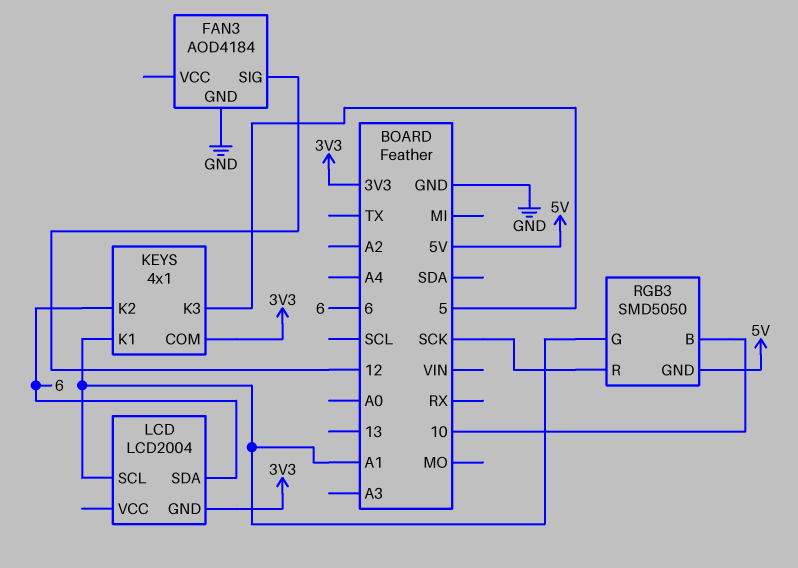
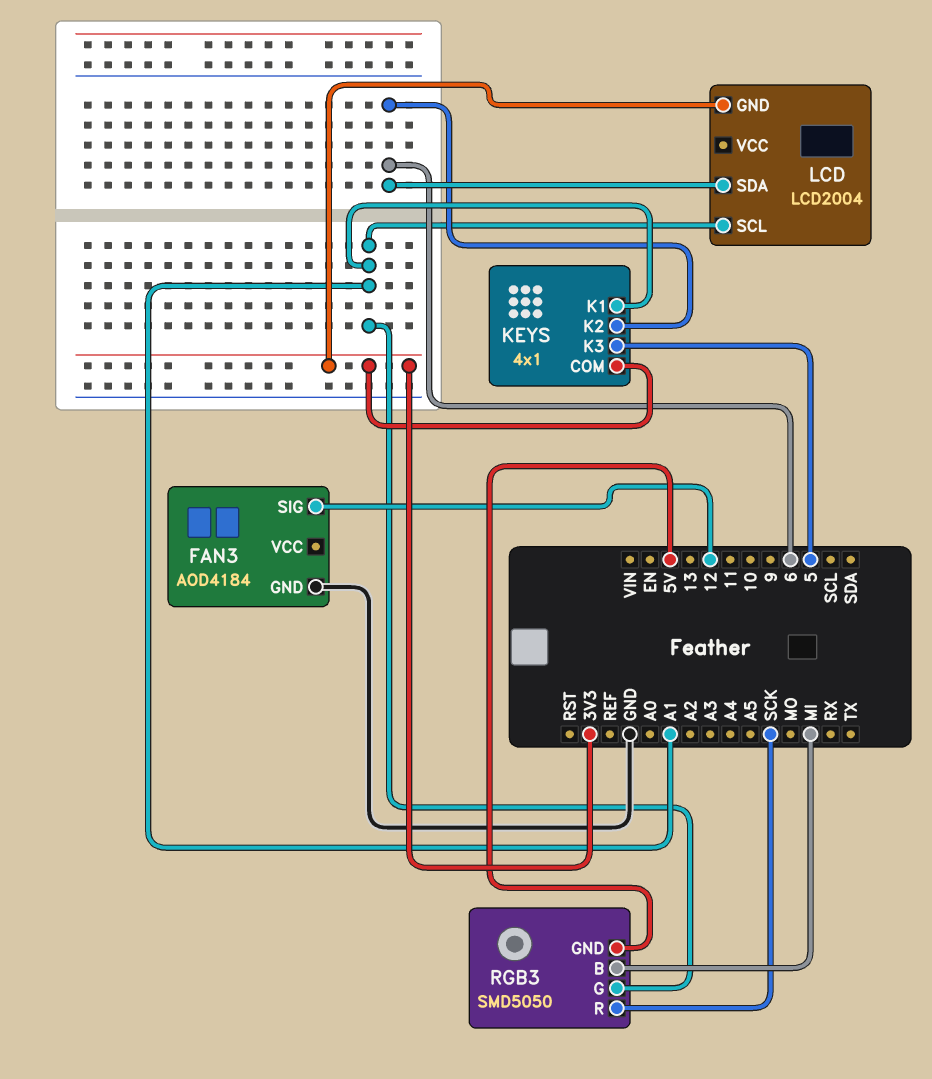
RGB3 pin B: 10 -> MI

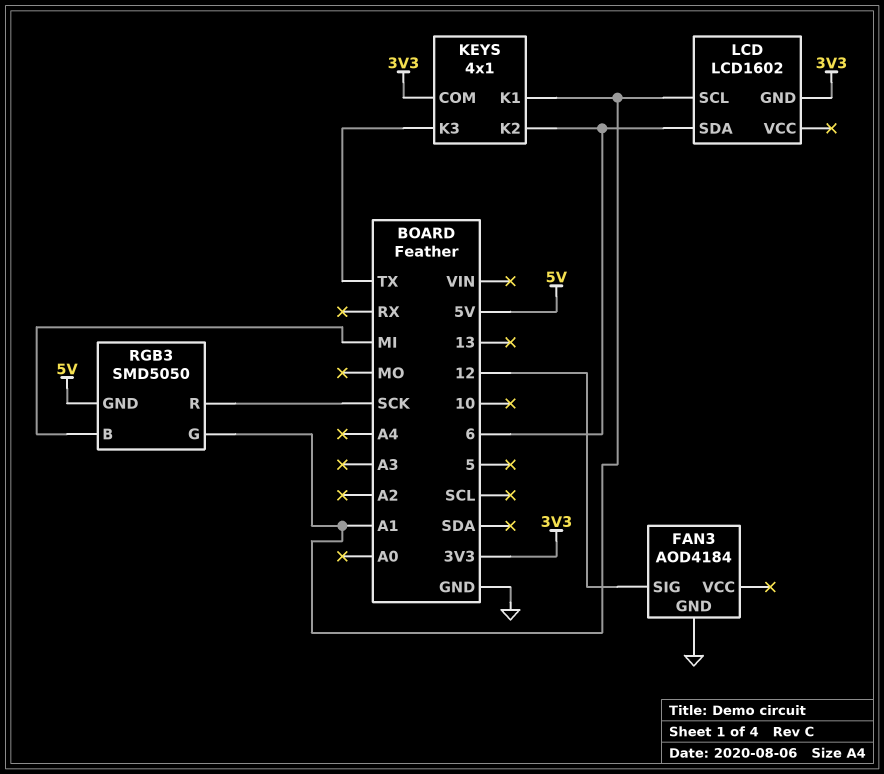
KEYS pin K3: 5 -> TX
LCD: LCD2004 -> LCD1602

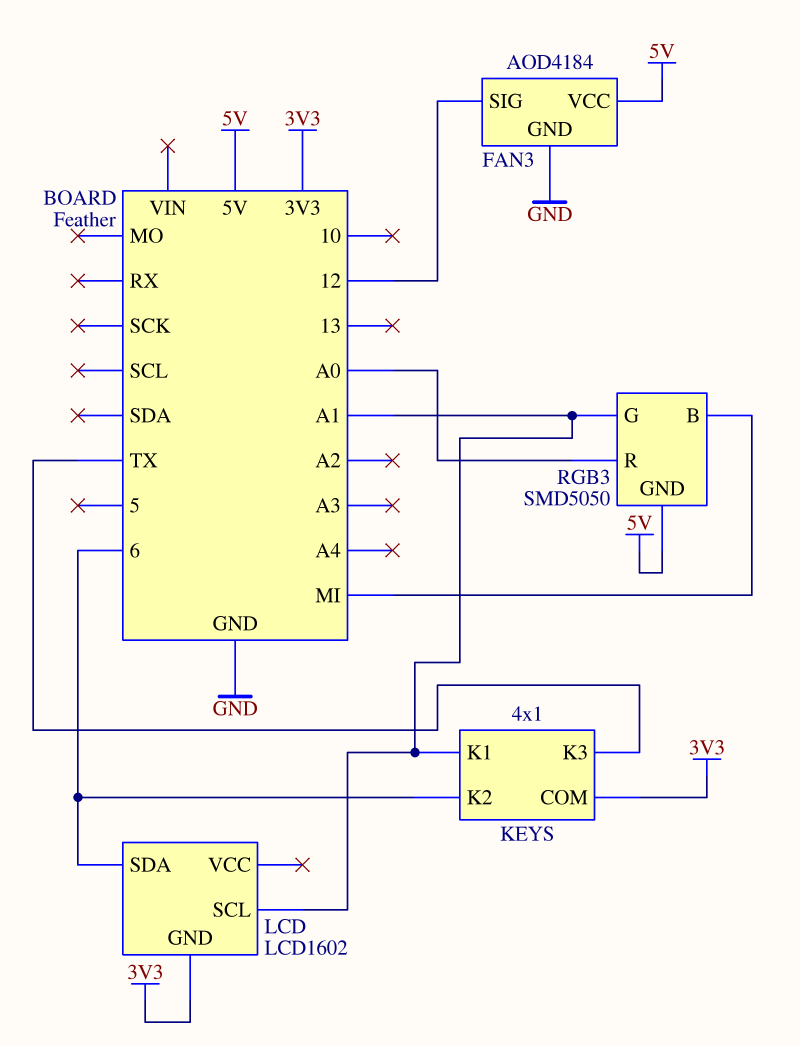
FAN3 pin VCC: none -> 5V
RGB3 pin R: SCK -> A0

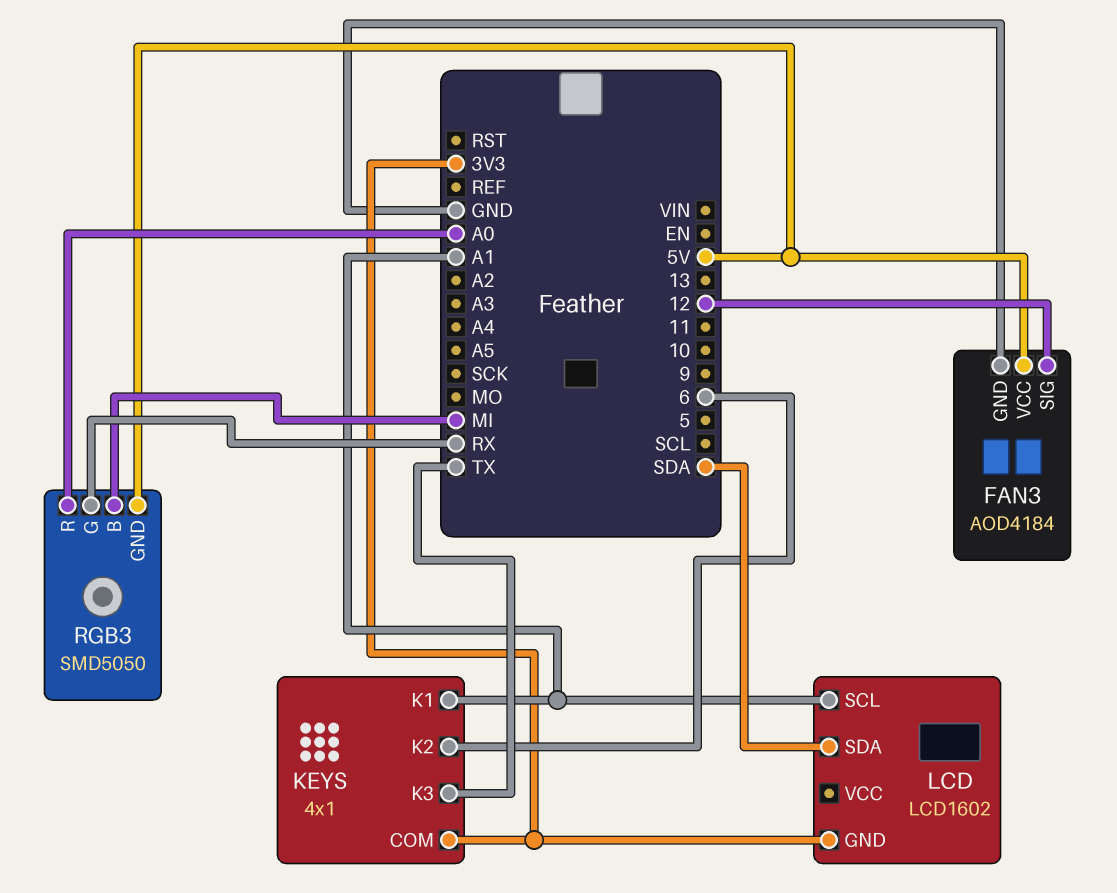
LCD pin SDA: 6 -> SDA
RGB3 pin G: A1 -> RX

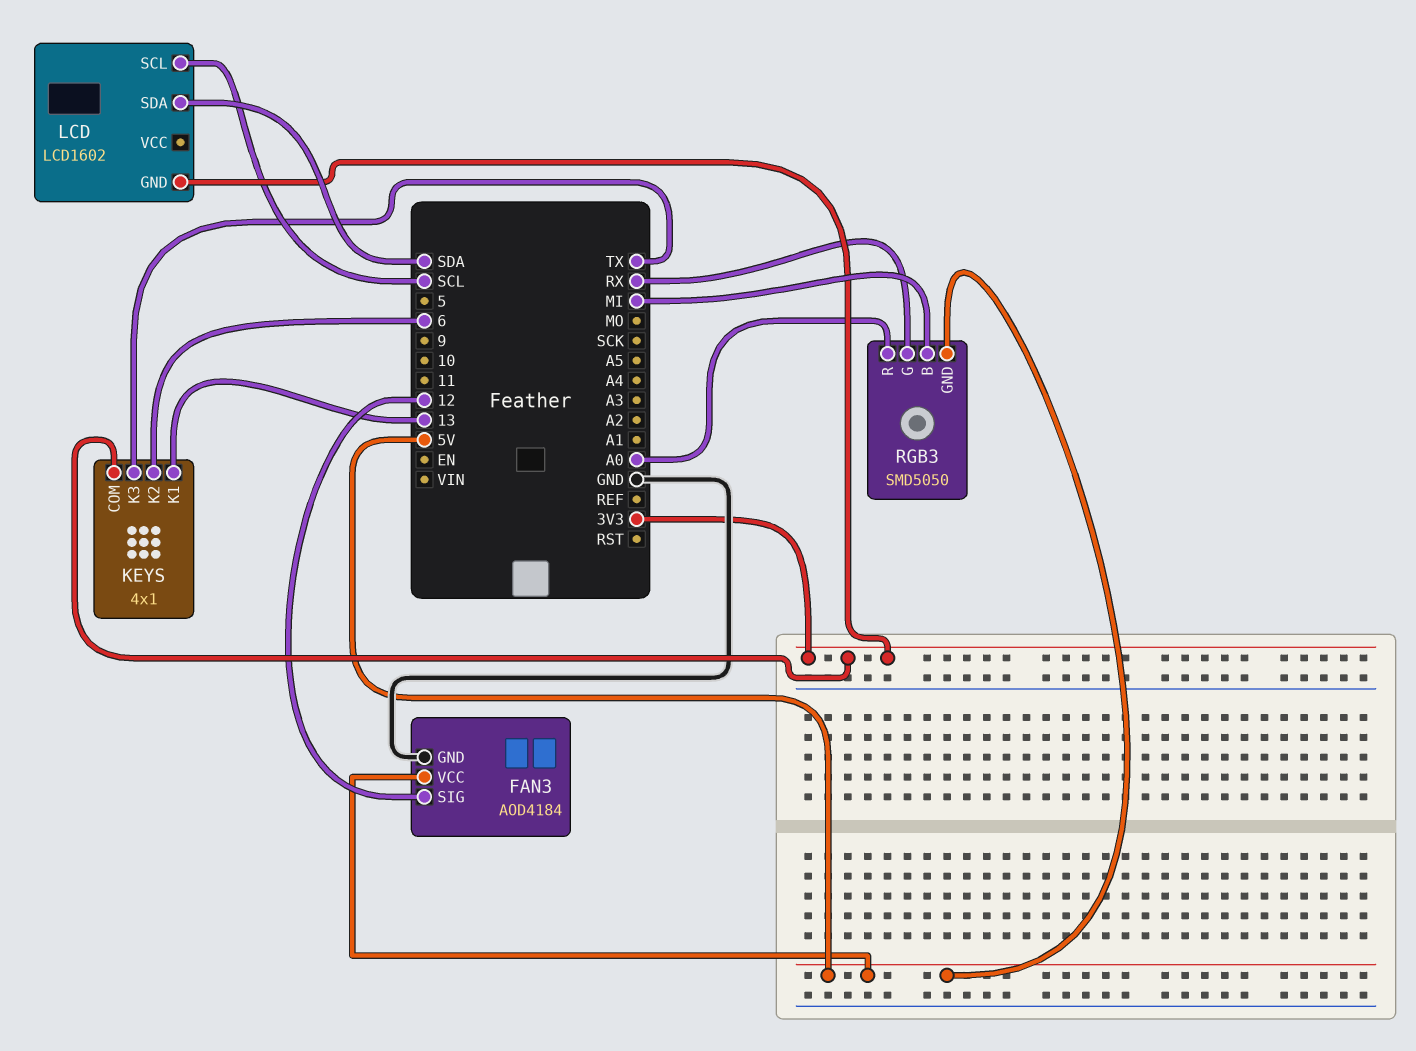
KEYS pin K1: A1 -> 13
LCD pin SCL: A1 -> SCL

